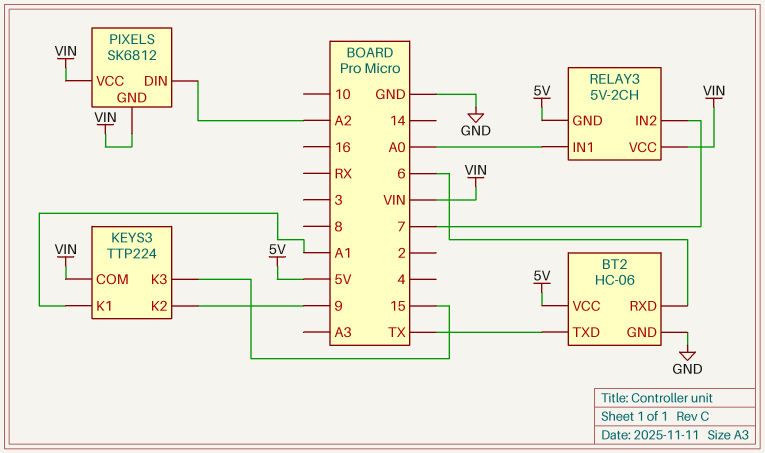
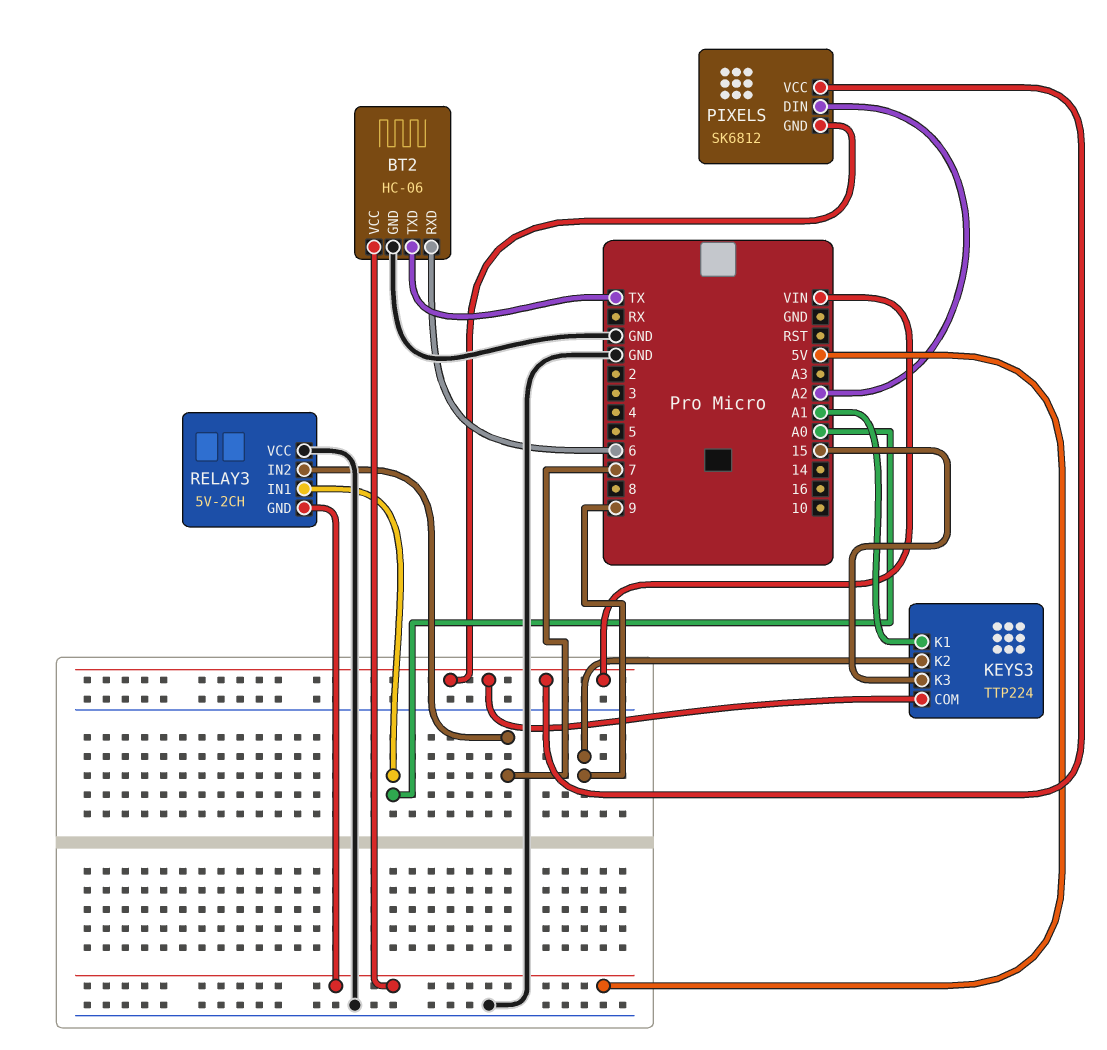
RELAY3 pin VCC: VIN -> GND

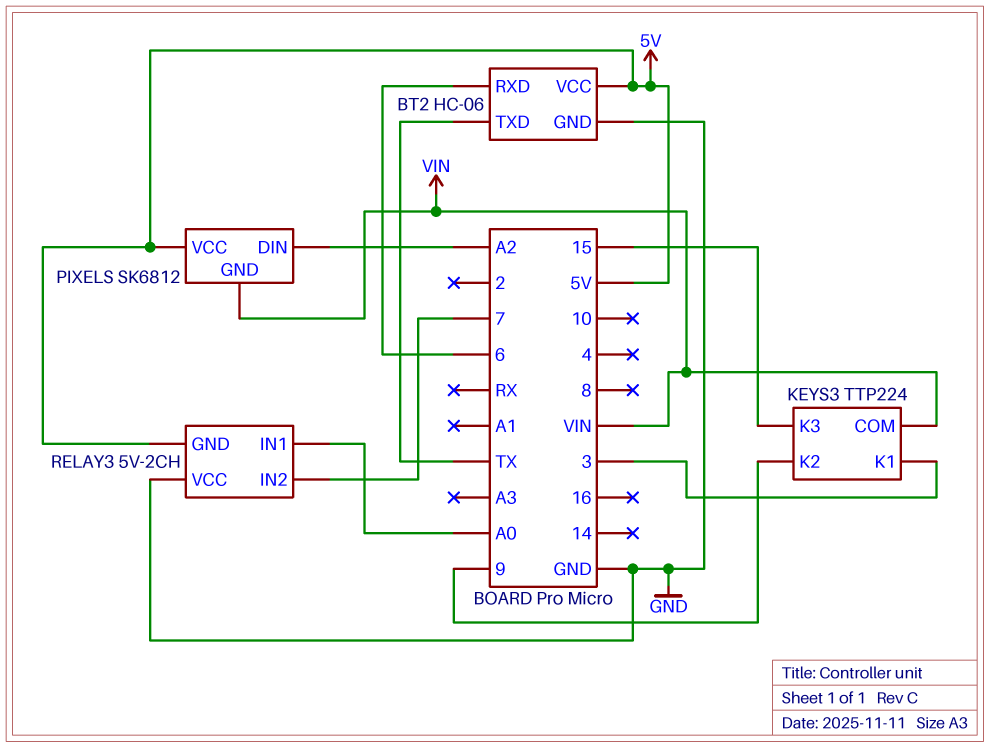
KEYS3 pin K1: A1 -> 3
PIXELS pin VCC: VIN -> 5V

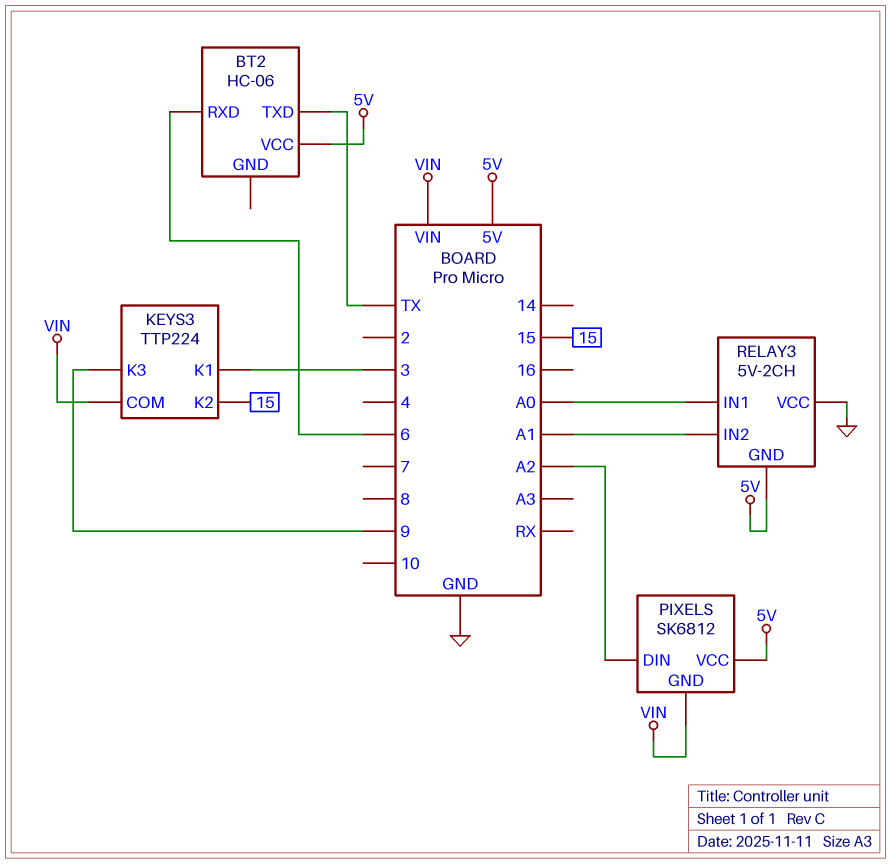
BT2 pin GND: GND -> none
KEYS3 pin K2: 9 -> 15
KEYS3 pin K3: 15 -> 9
RELAY3 pin IN2: 7 -> A1

